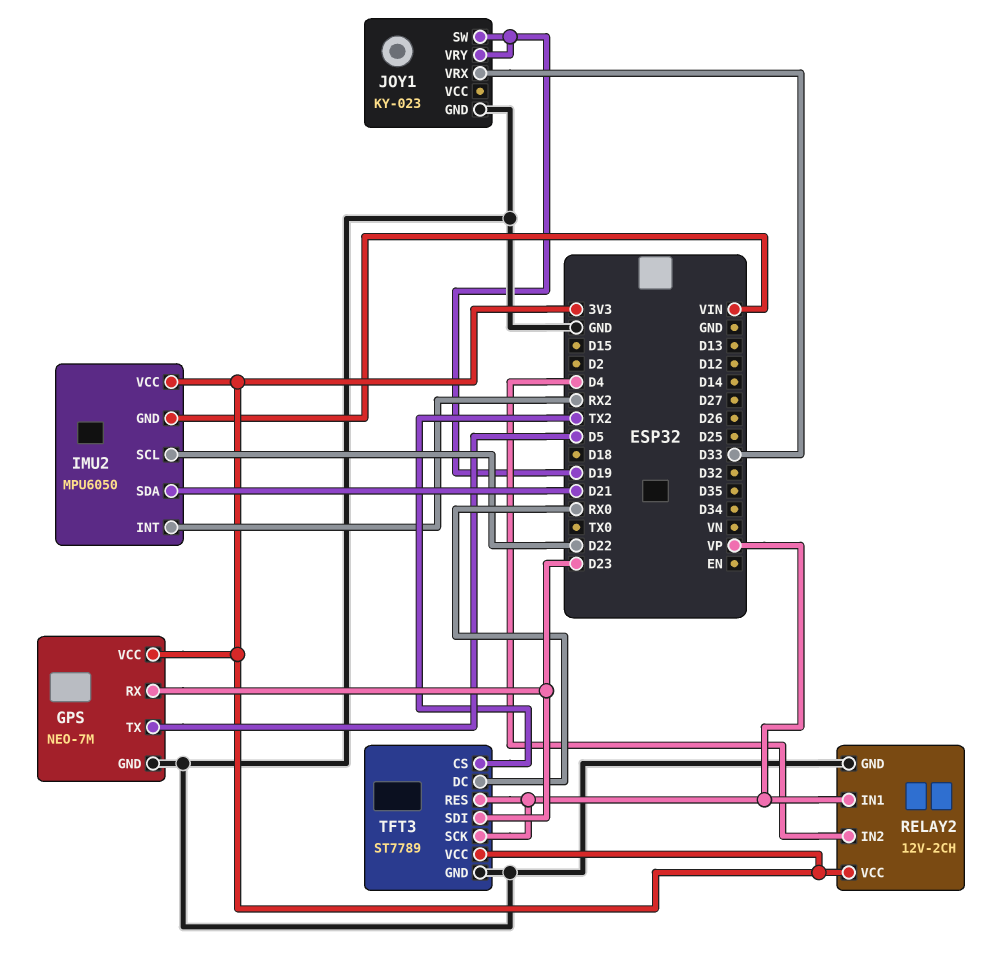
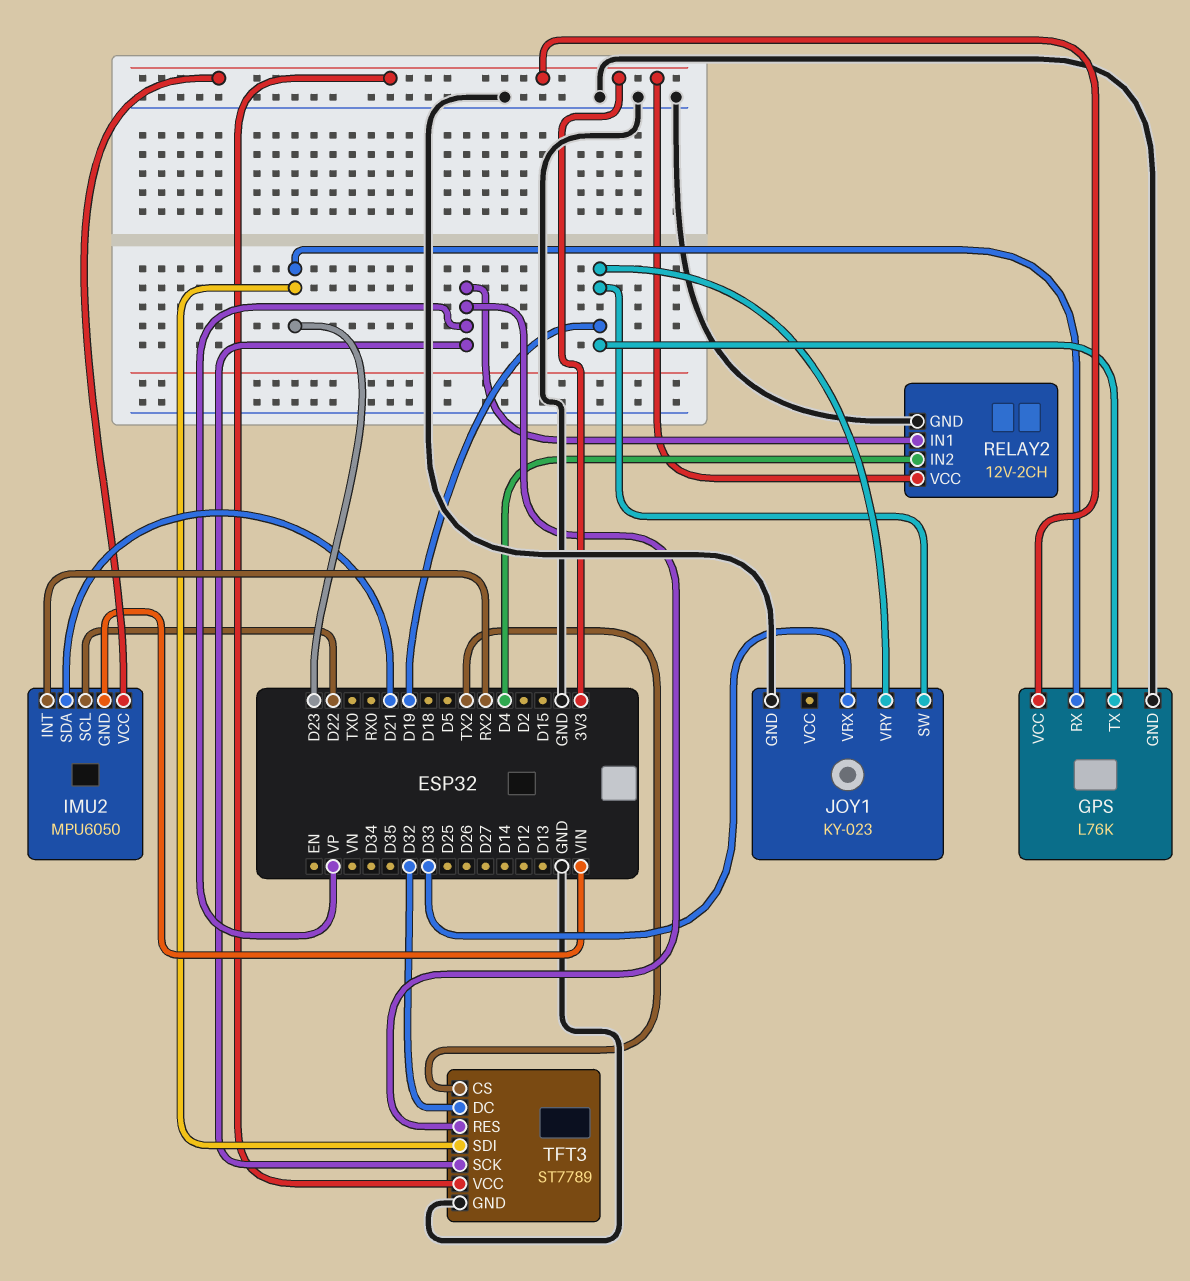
GPS: NEO-7M -> L76K
GPS pin TX: D5 -> D19
TFT3 pin DC: RX0 -> D32

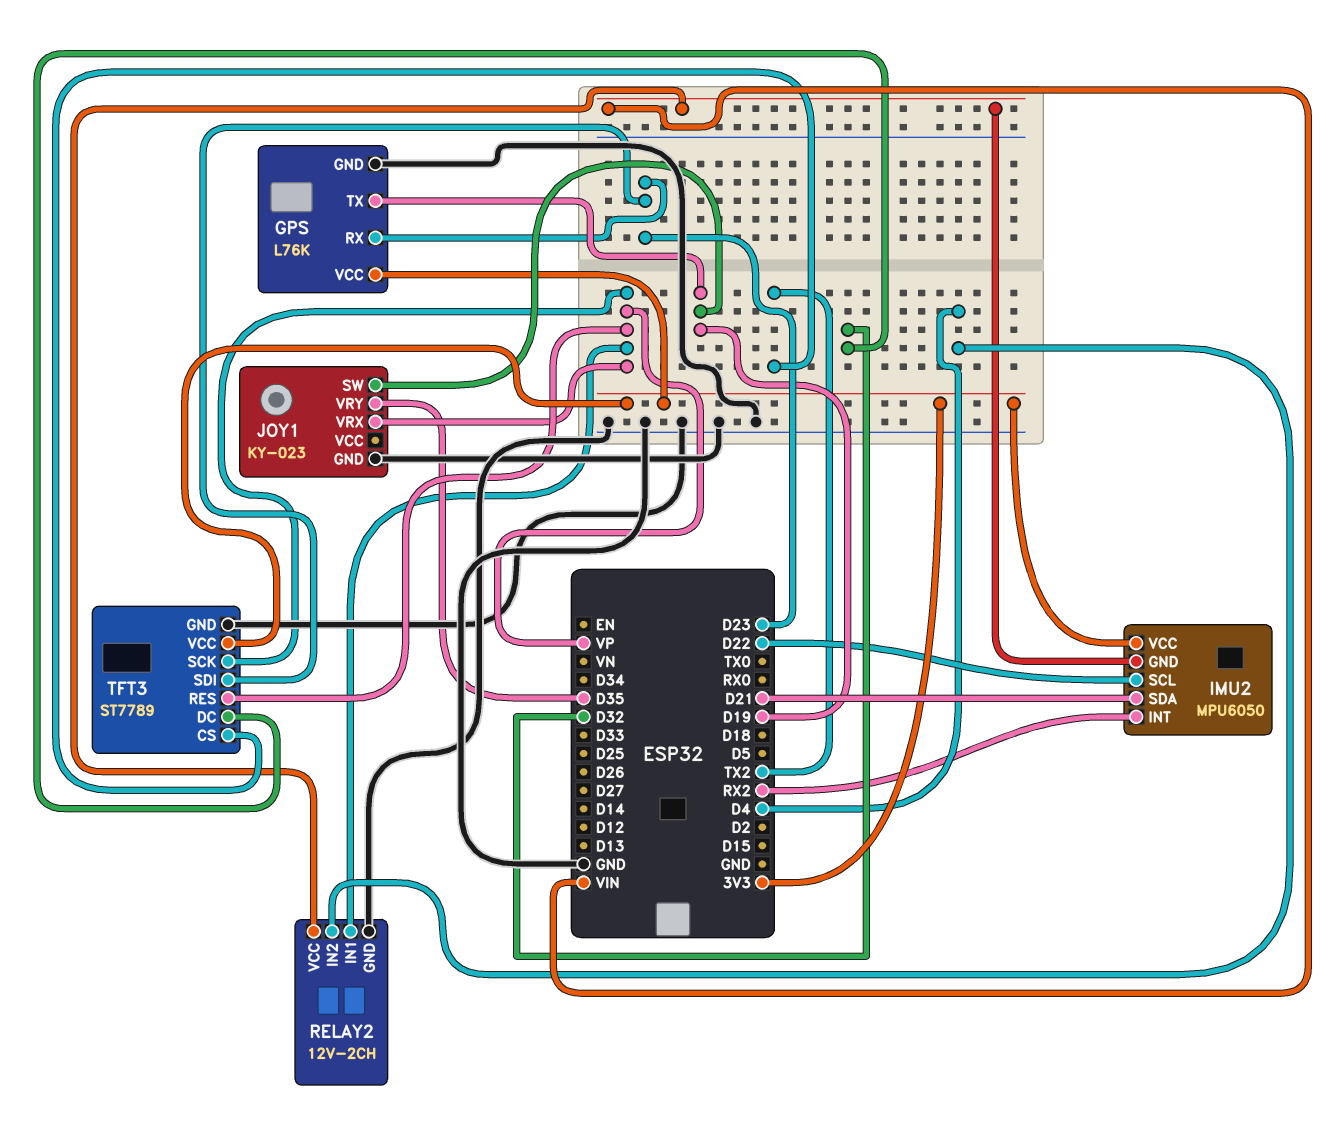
JOY1 pin VRX: D33 -> VP
JOY1 pin VRY: D19 -> D35
RELAY2 pin VCC: 3V3 -> VIN

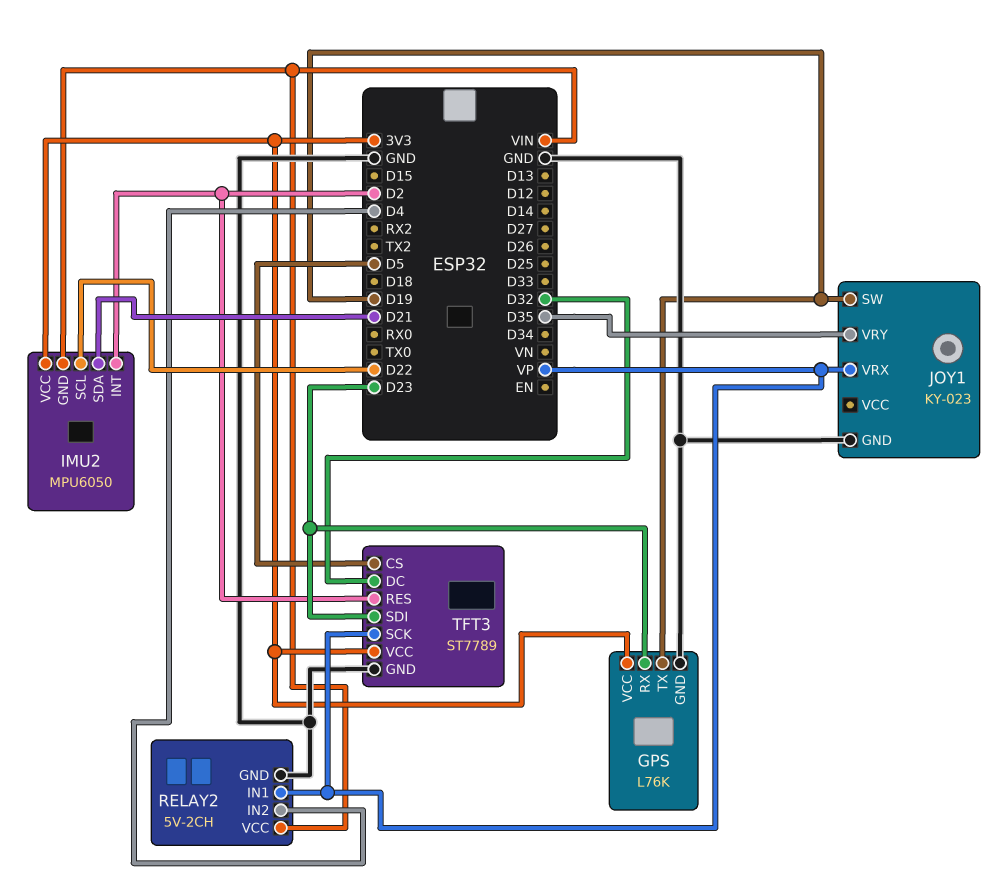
IMU2 pin INT: RX2 -> D2
RELAY2: 12V-2CH -> 5V-2CH
TFT3 pin CS: TX2 -> D5
TFT3 pin RES: VP -> D2

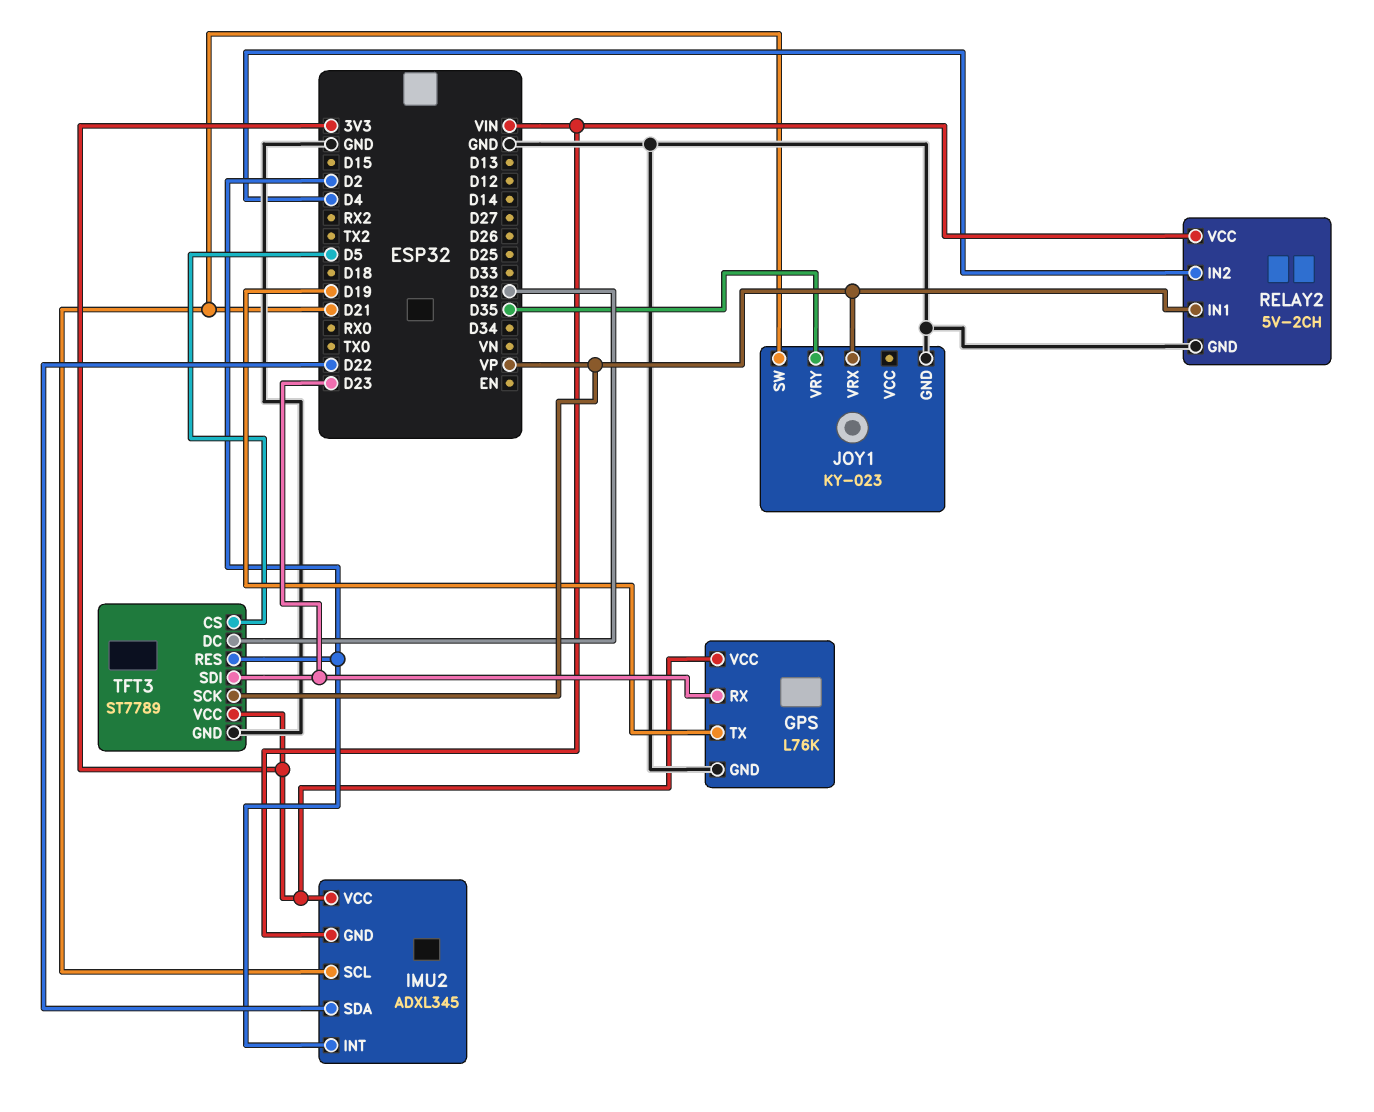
IMU2: MPU6050 -> ADXL345
IMU2 pin SCL: D22 -> D21
IMU2 pin SDA: D21 -> D22
JOY1 pin SW: D19 -> D21

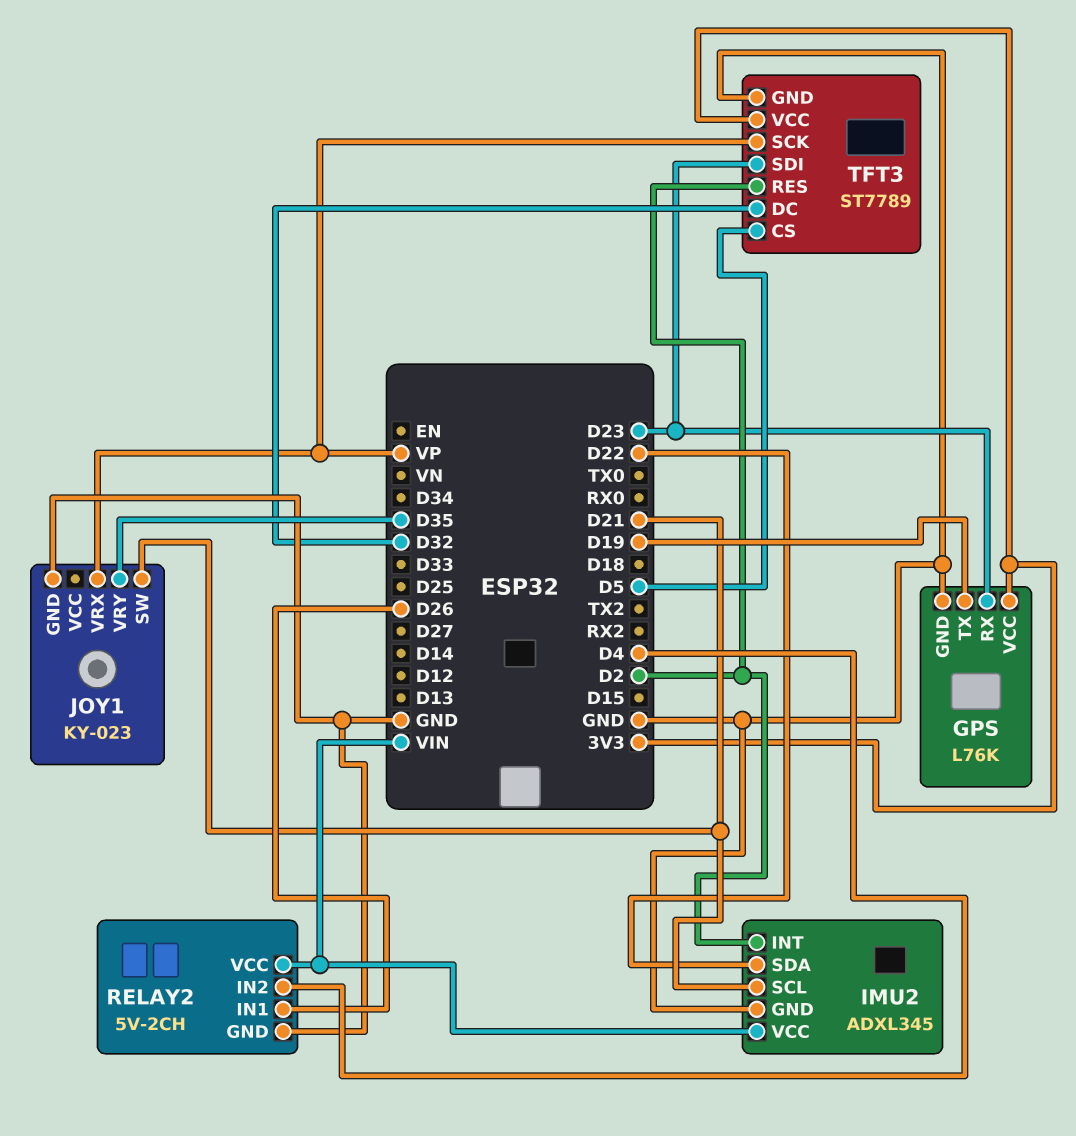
IMU2 pin GND: VIN -> GND
IMU2 pin VCC: 3V3 -> VIN
RELAY2 pin IN1: VP -> D26

